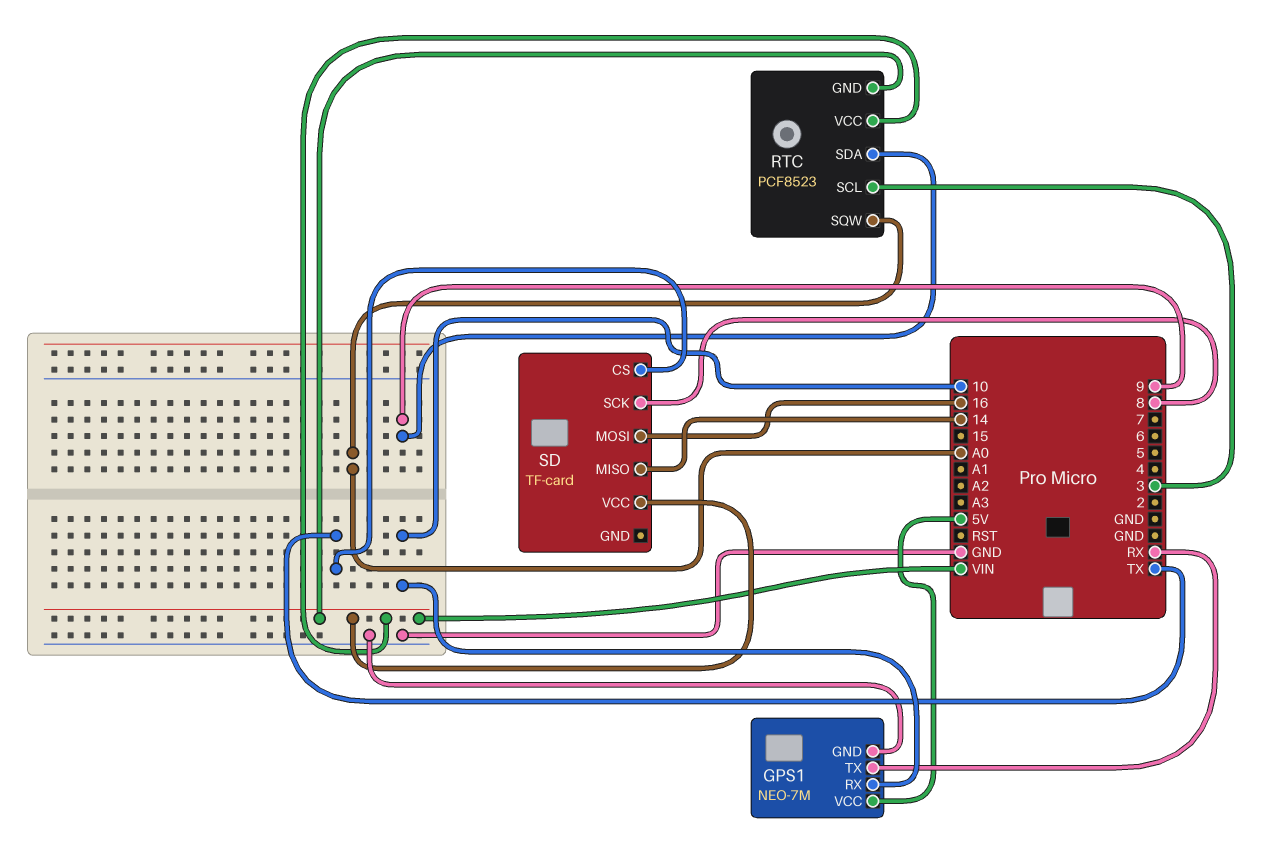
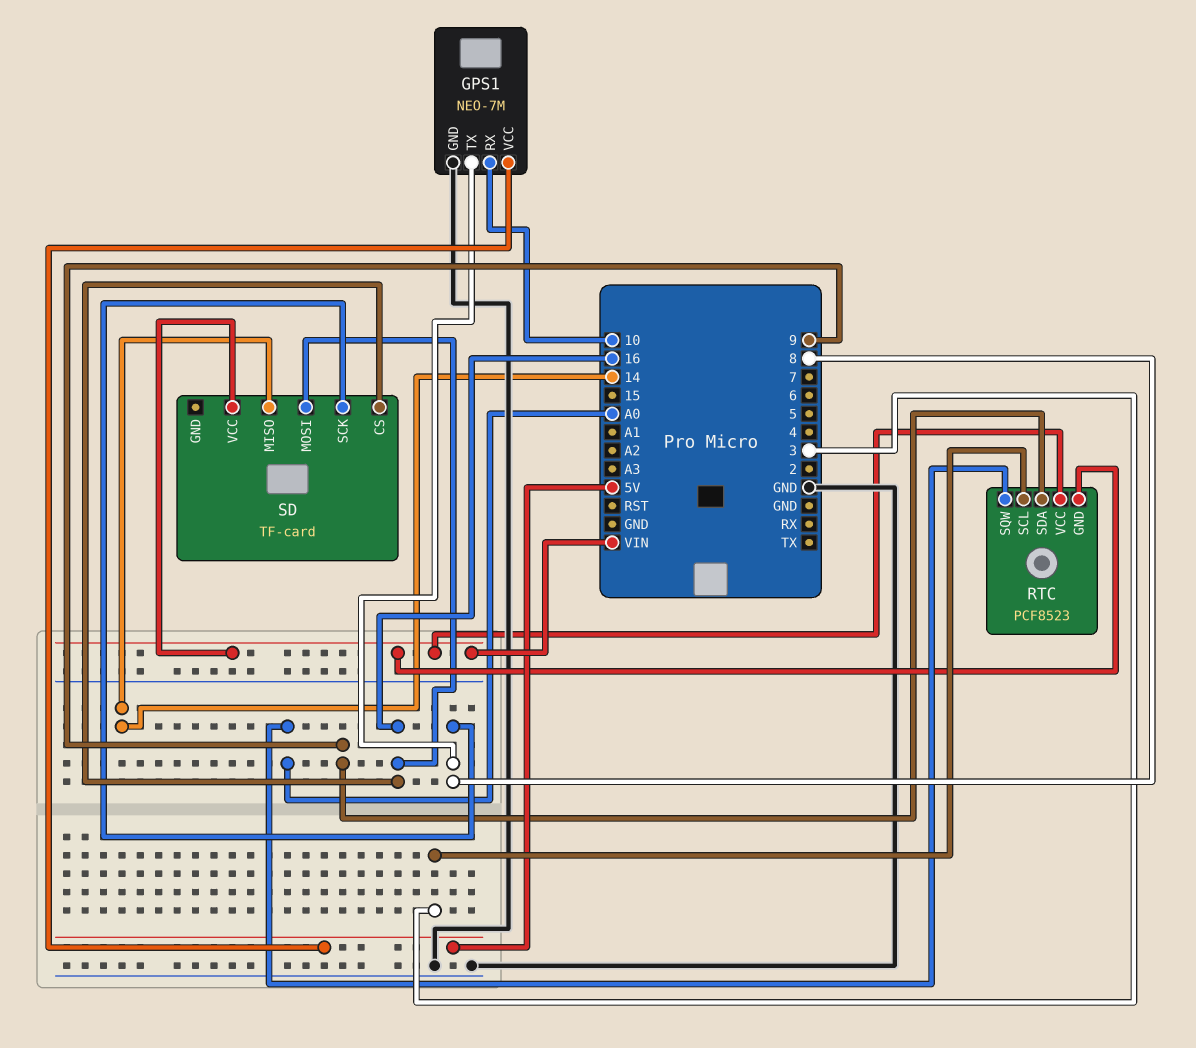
GPS1 pin TX: RX -> 8
SD pin CS: TX -> 16

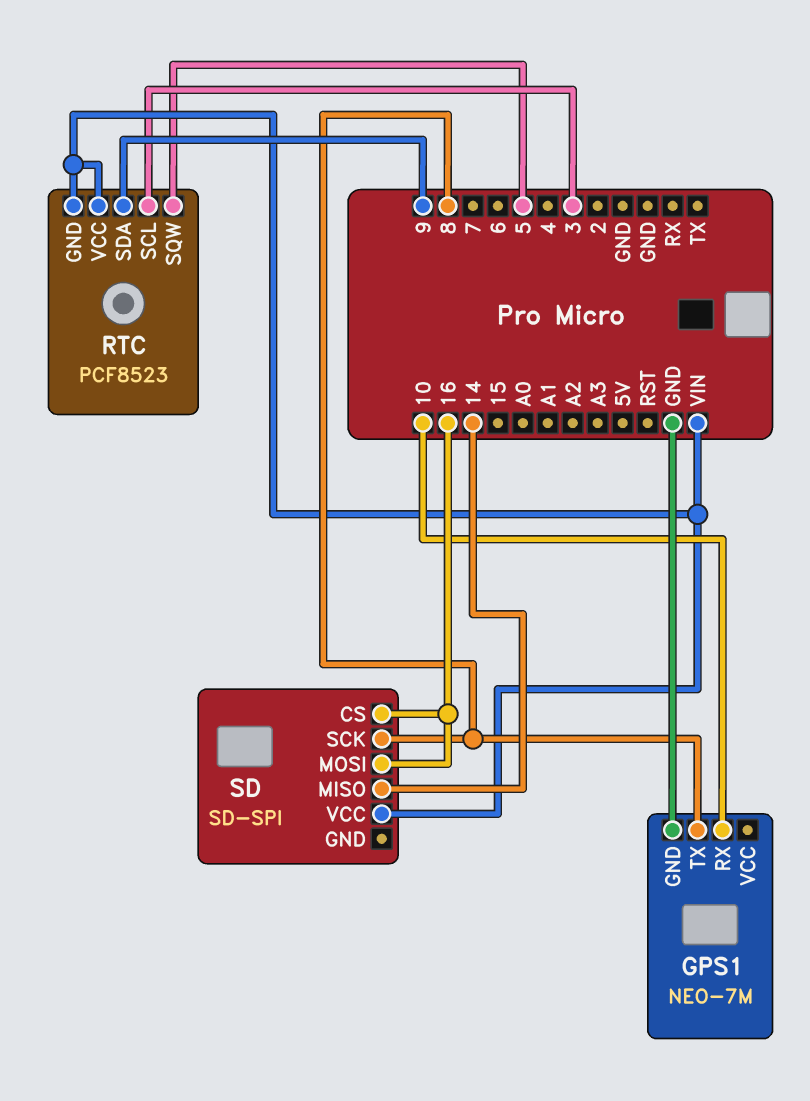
GPS1 pin VCC: 5V -> none
RTC pin SQW: A0 -> 5
SD: TF-card -> SD-SPI

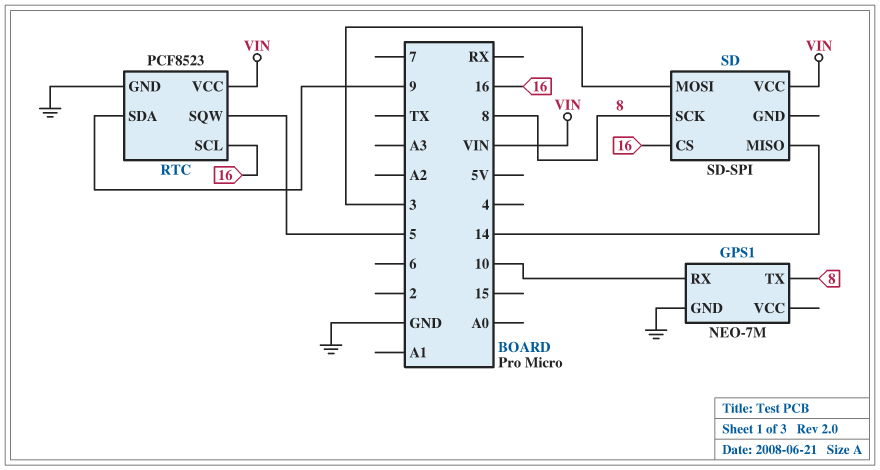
RTC pin GND: VIN -> GND
RTC pin SCL: 3 -> 16
SD pin MOSI: 16 -> 3

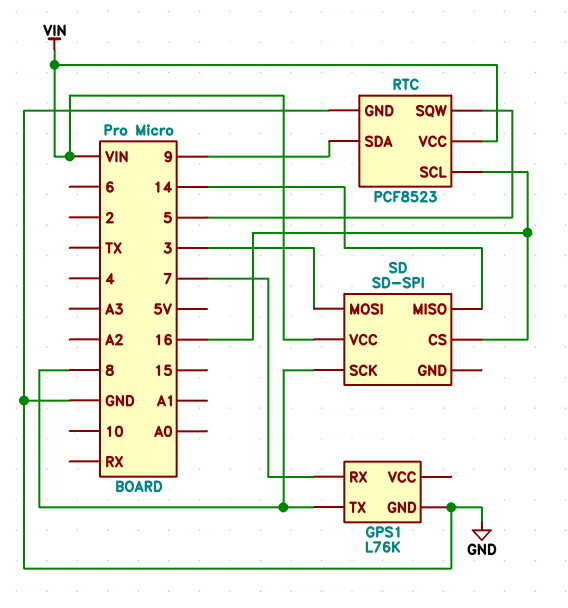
GPS1: NEO-7M -> L76K
GPS1 pin RX: 10 -> 7

